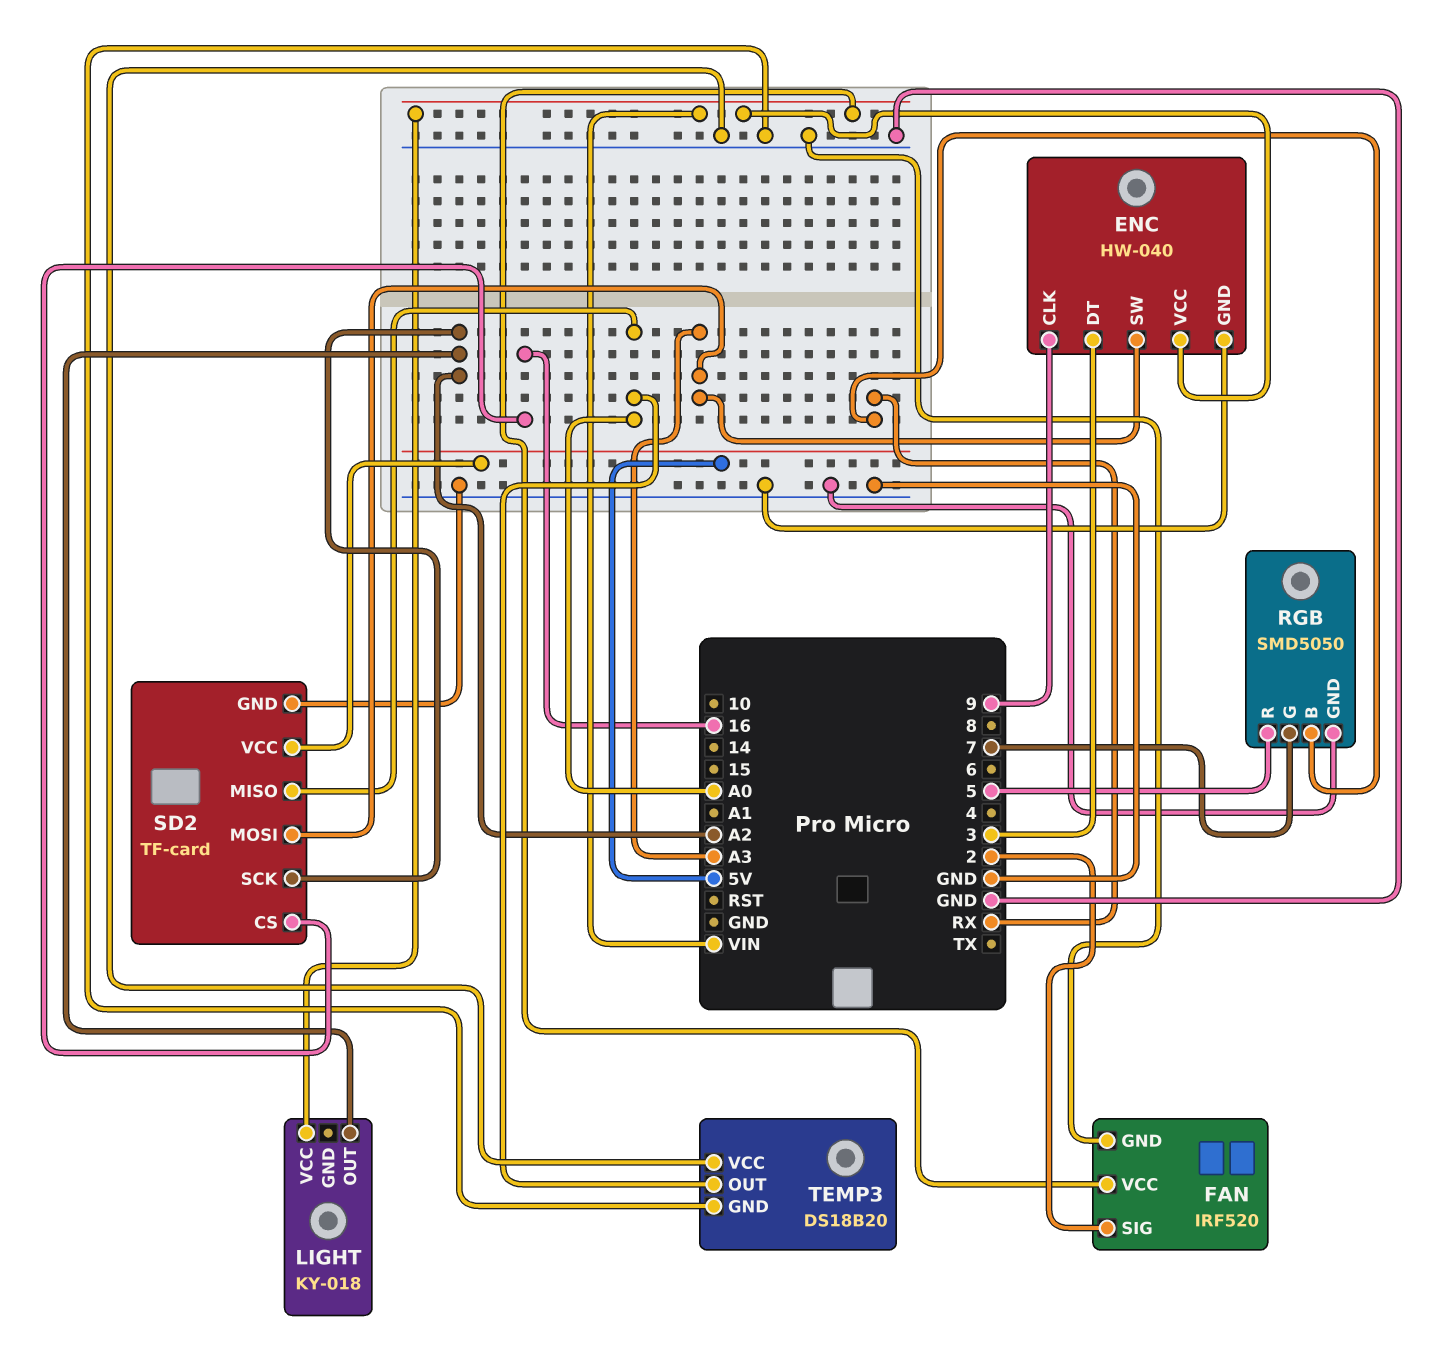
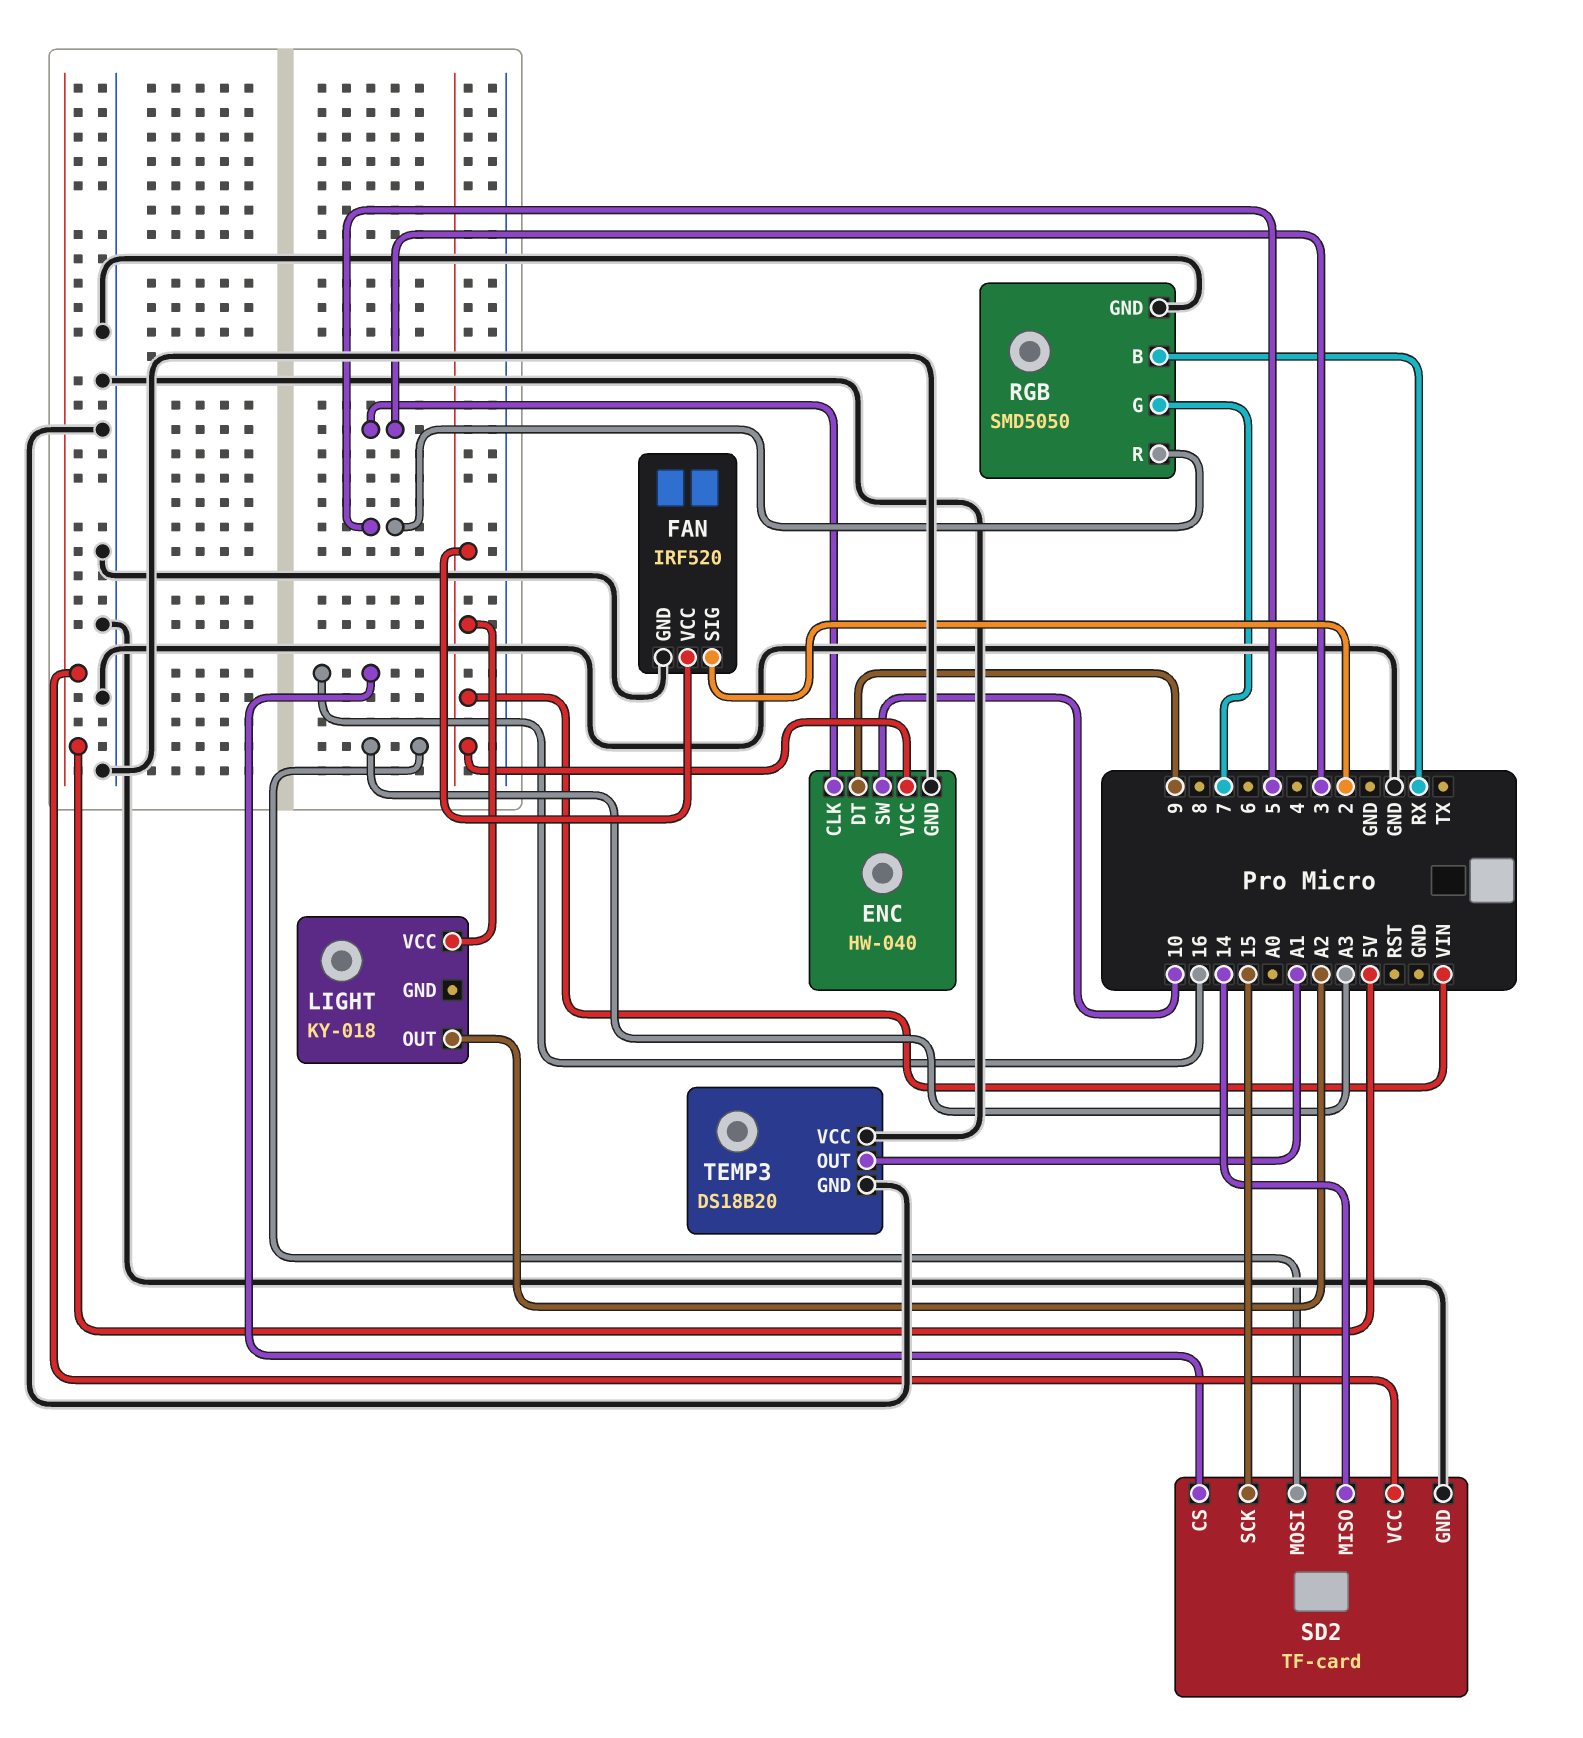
ENC pin CLK: 9 -> 3
ENC pin DT: 3 -> 9
ENC pin SW: A3 -> 10
SD2 pin MISO: A0 -> 14
SD2 pin SCK: A2 -> 15
TEMP3 pin OUT: A0 -> A1

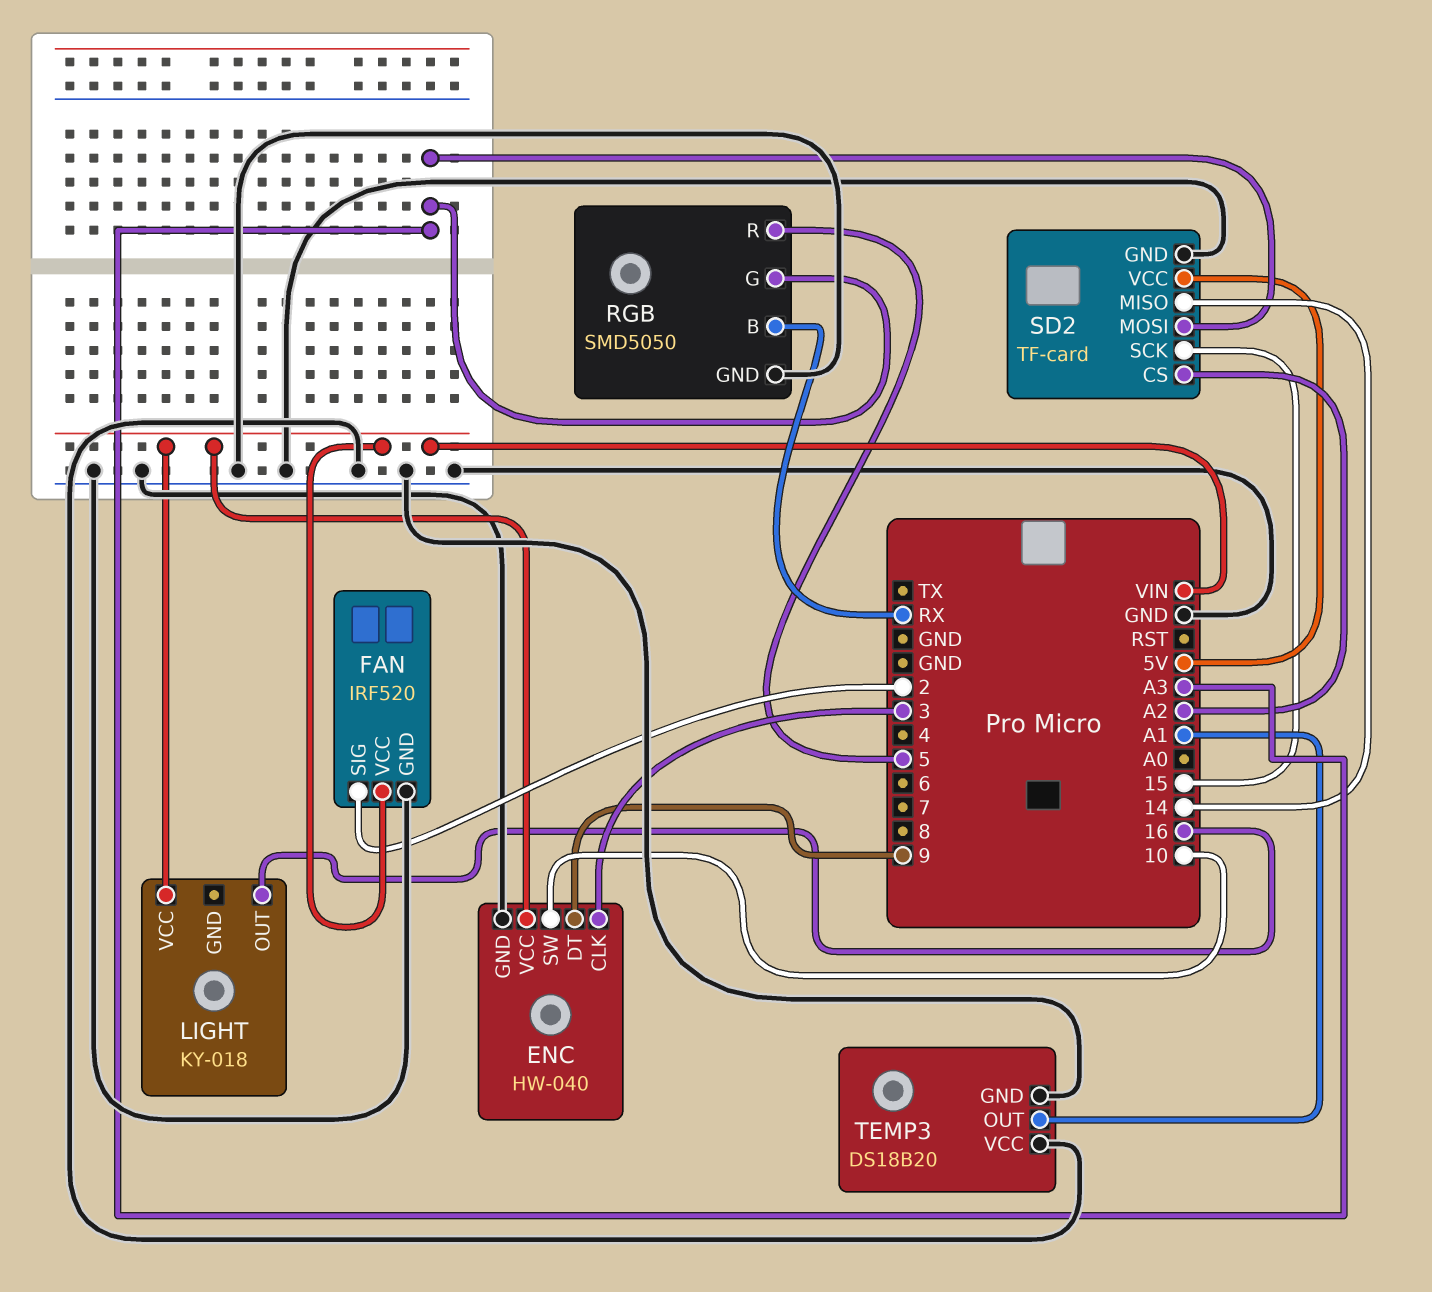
LIGHT pin OUT: A2 -> 16
RGB pin G: 7 -> A3
SD2 pin CS: 16 -> A2

